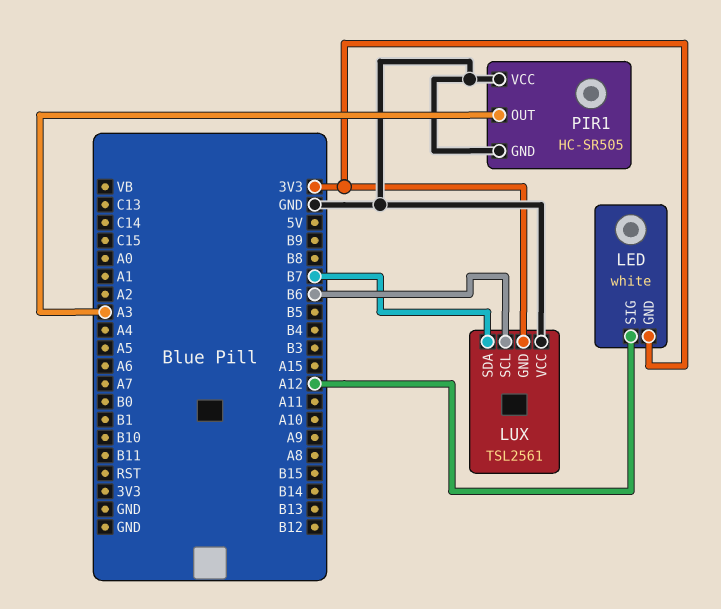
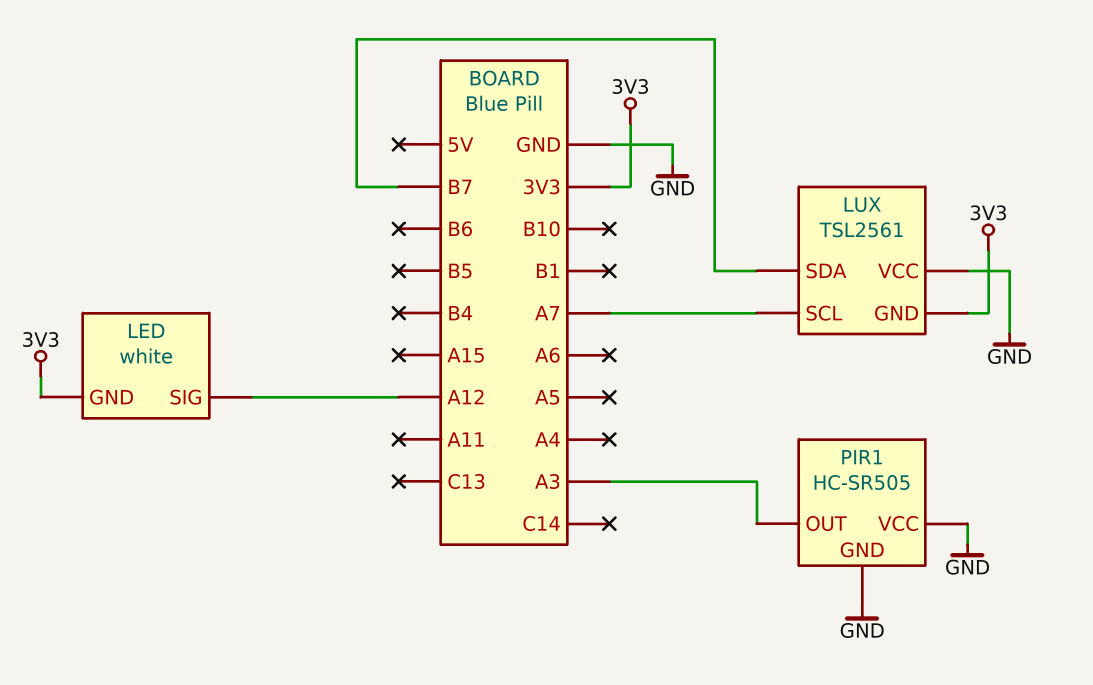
LUX pin SCL: B6 -> A7

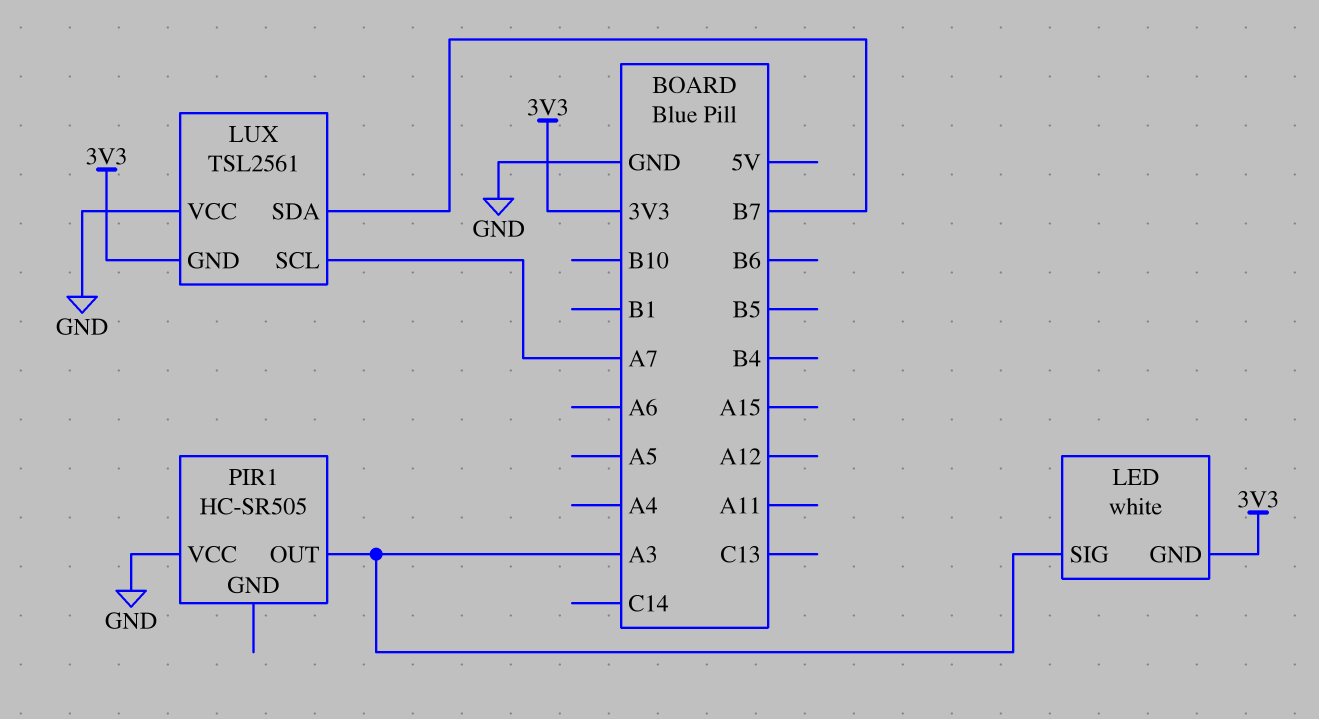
LED pin SIG: A12 -> A3
PIR1 pin GND: GND -> none

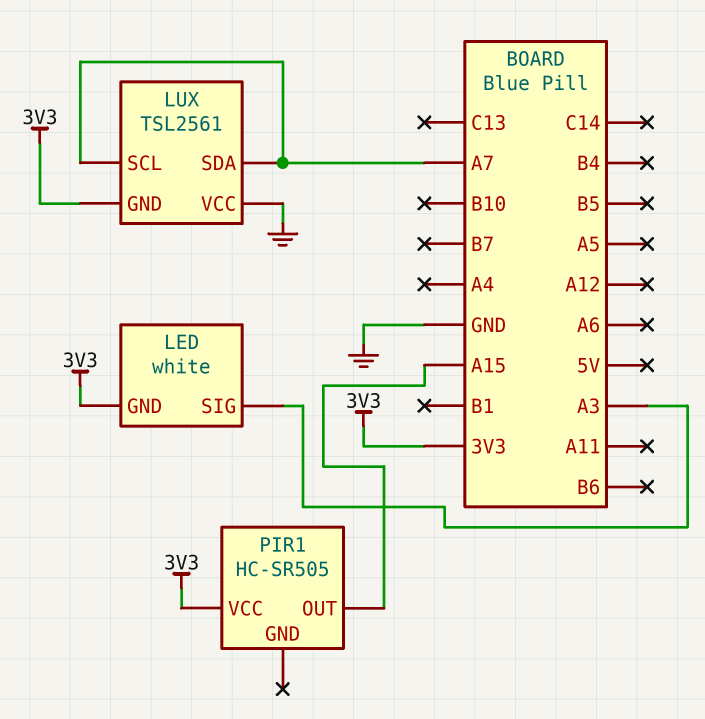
LUX pin SDA: B7 -> A7
PIR1 pin OUT: A3 -> A15
PIR1 pin VCC: GND -> 3V3

